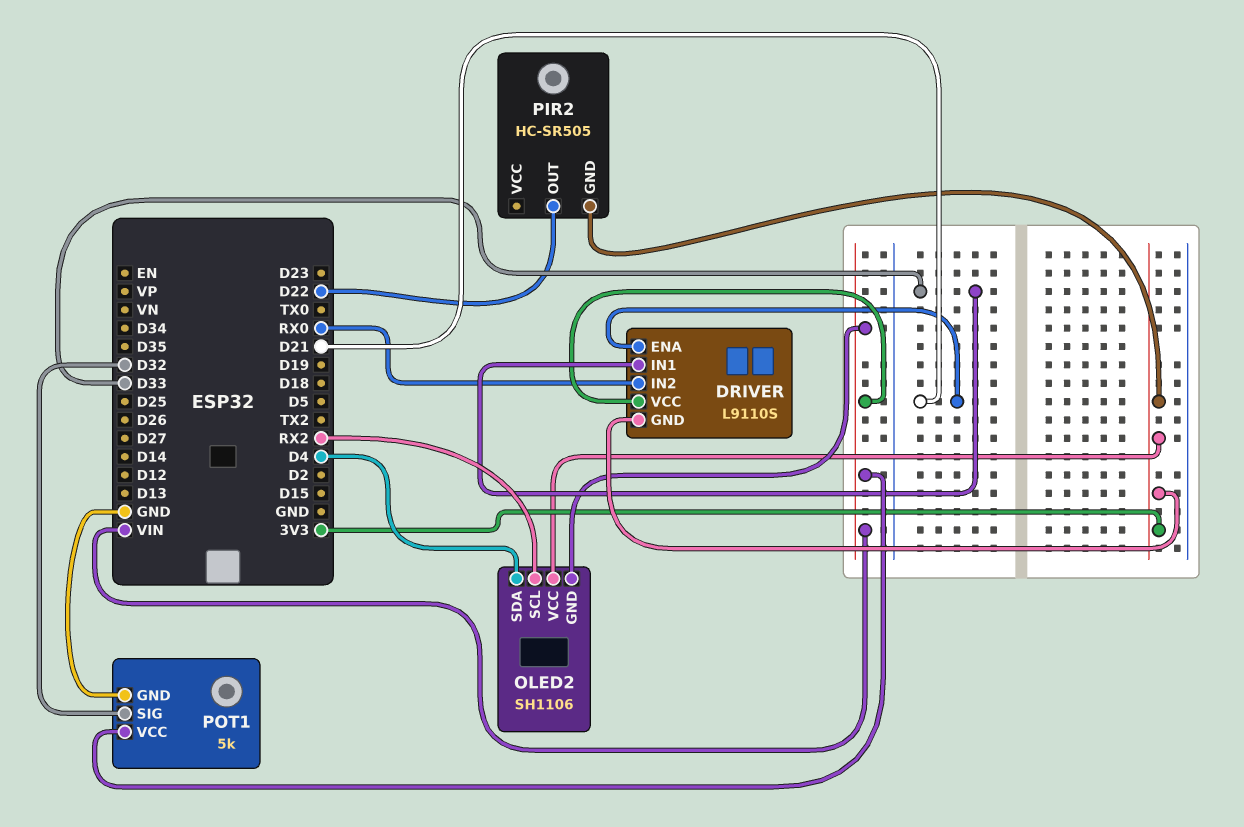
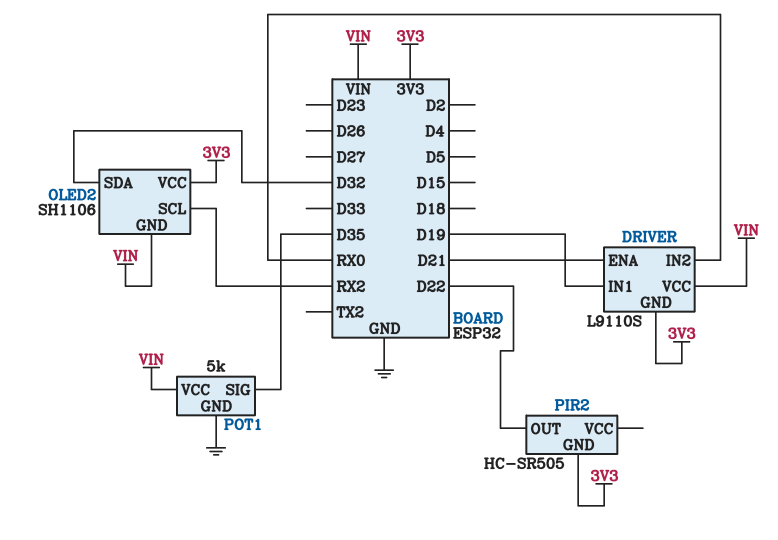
DRIVER pin IN1: D33 -> D19
OLED2 pin SDA: D4 -> D32
POT1 pin SIG: D32 -> D35

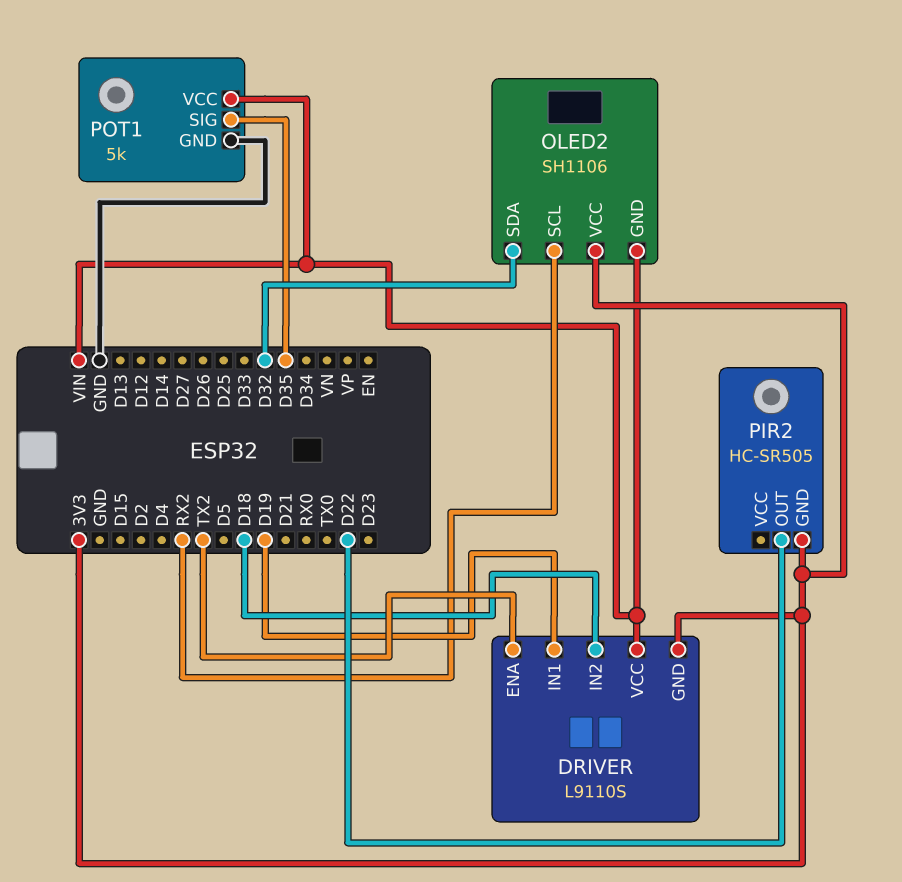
DRIVER pin ENA: D21 -> TX2
DRIVER pin IN2: RX0 -> D18

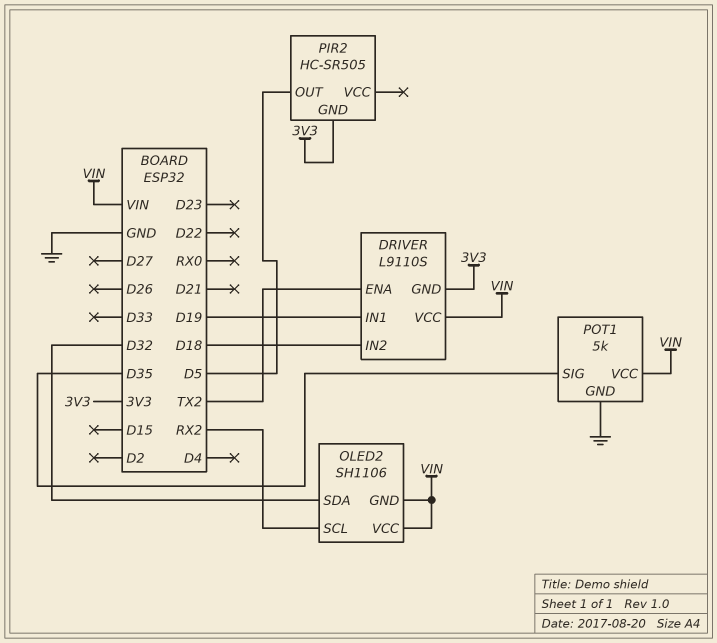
OLED2 pin VCC: 3V3 -> VIN
PIR2 pin OUT: D22 -> D5

